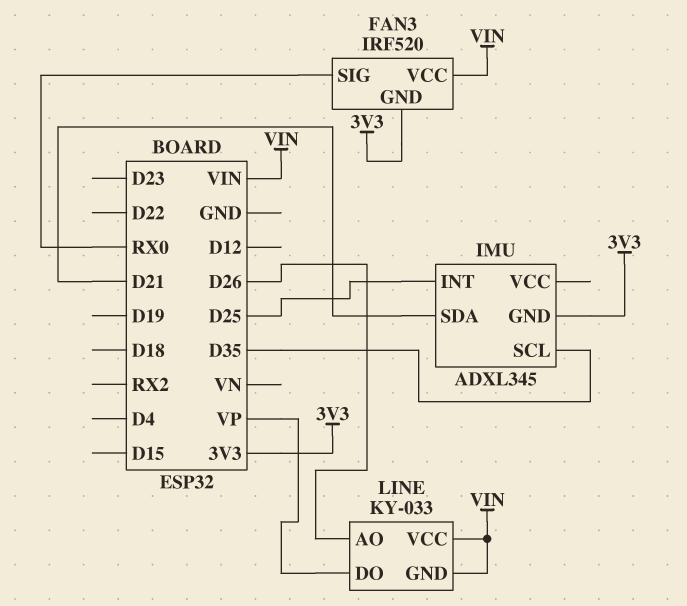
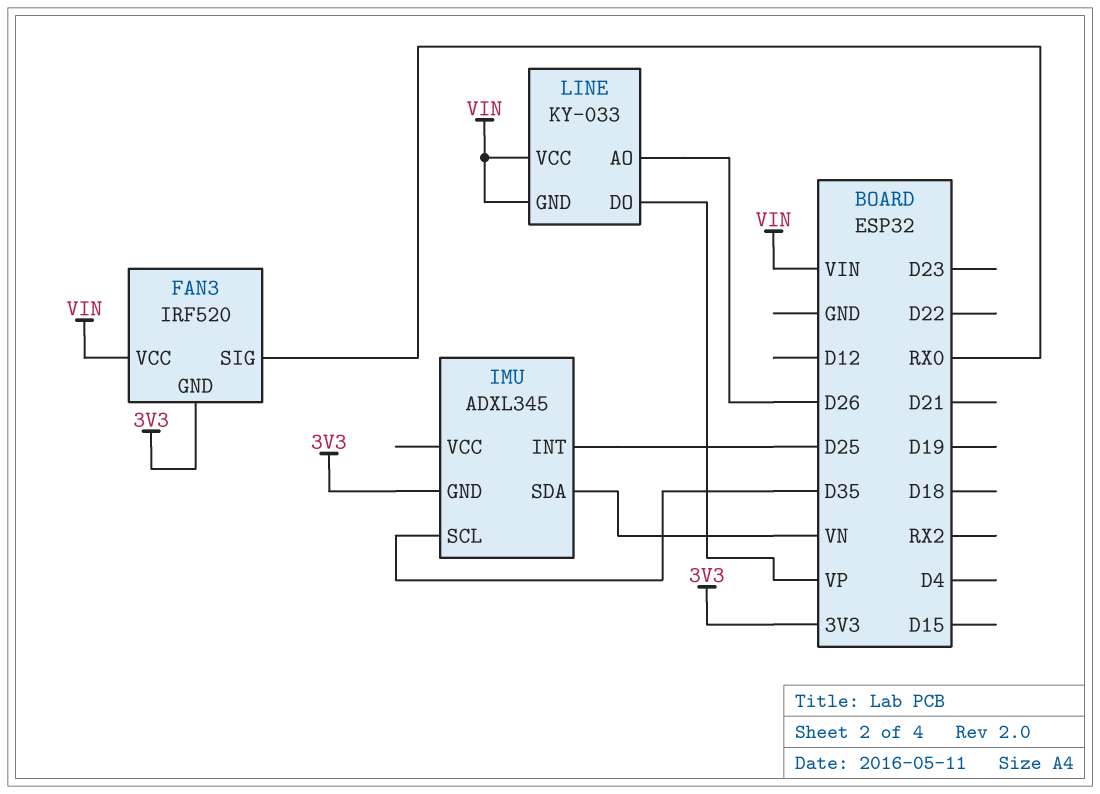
IMU pin SDA: D21 -> VN

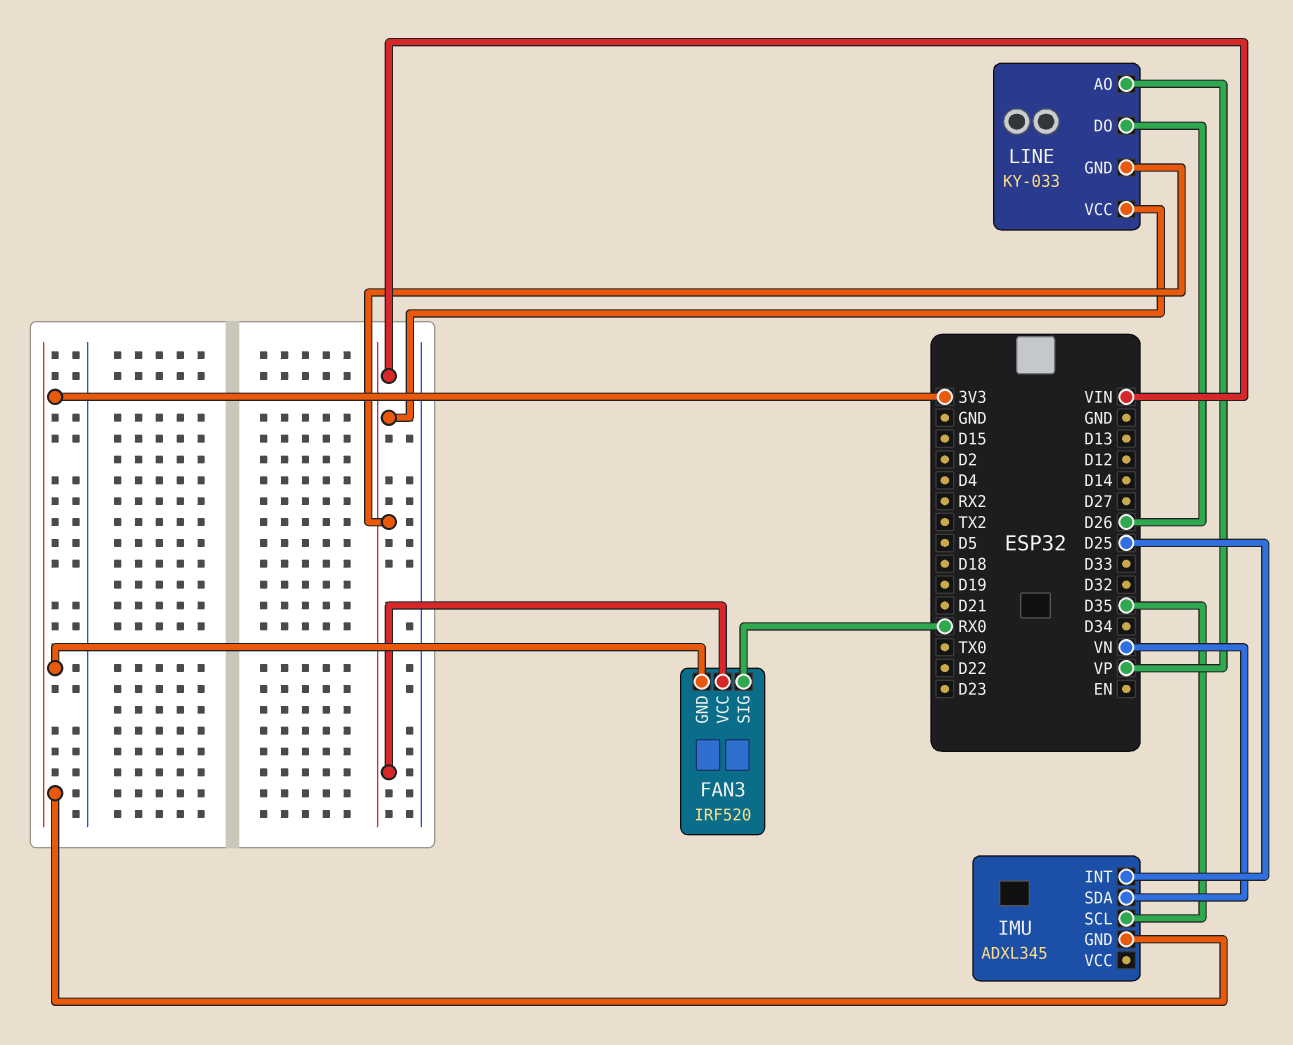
LINE pin AO: D26 -> VP
LINE pin DO: VP -> D26

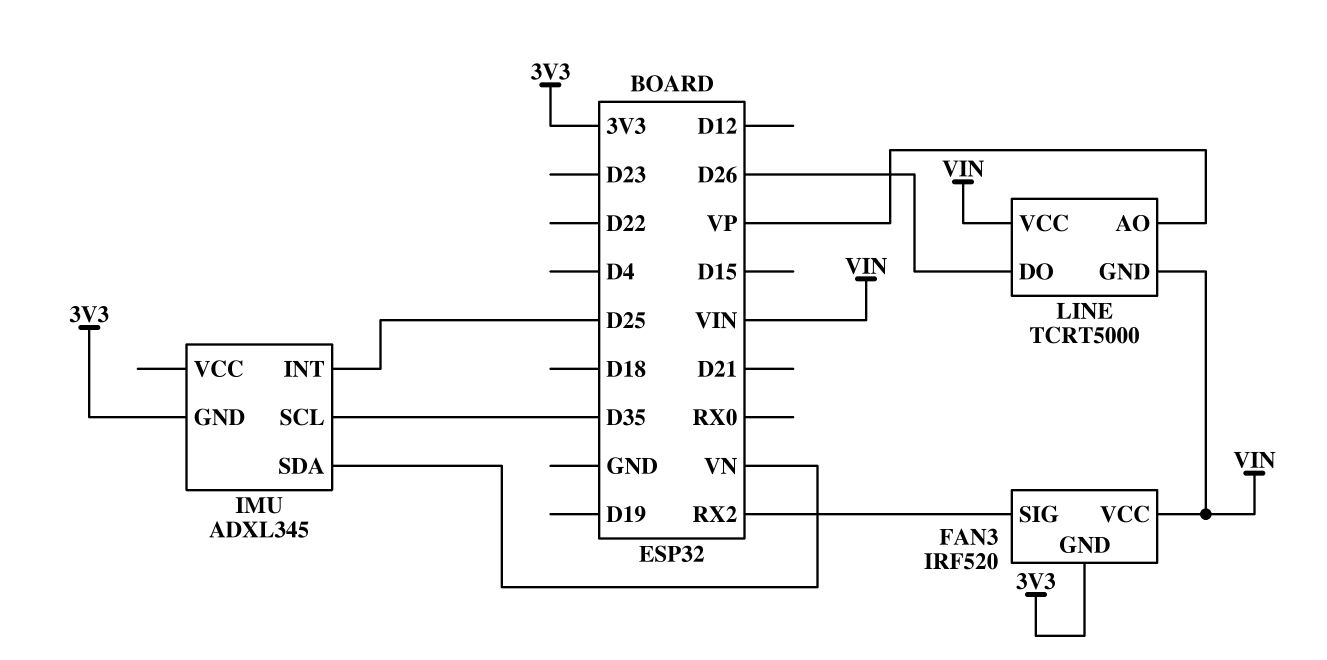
FAN3 pin SIG: RX0 -> RX2
LINE: KY-033 -> TCRT5000

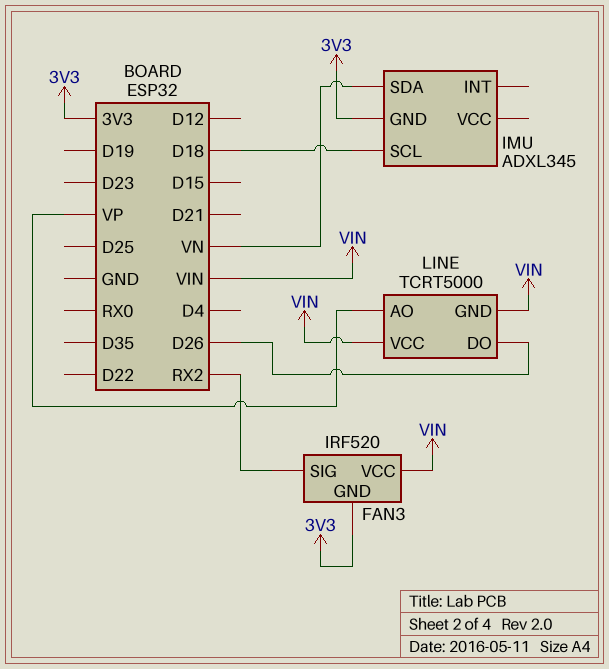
IMU pin INT: D25 -> none
IMU pin SCL: D35 -> D18

